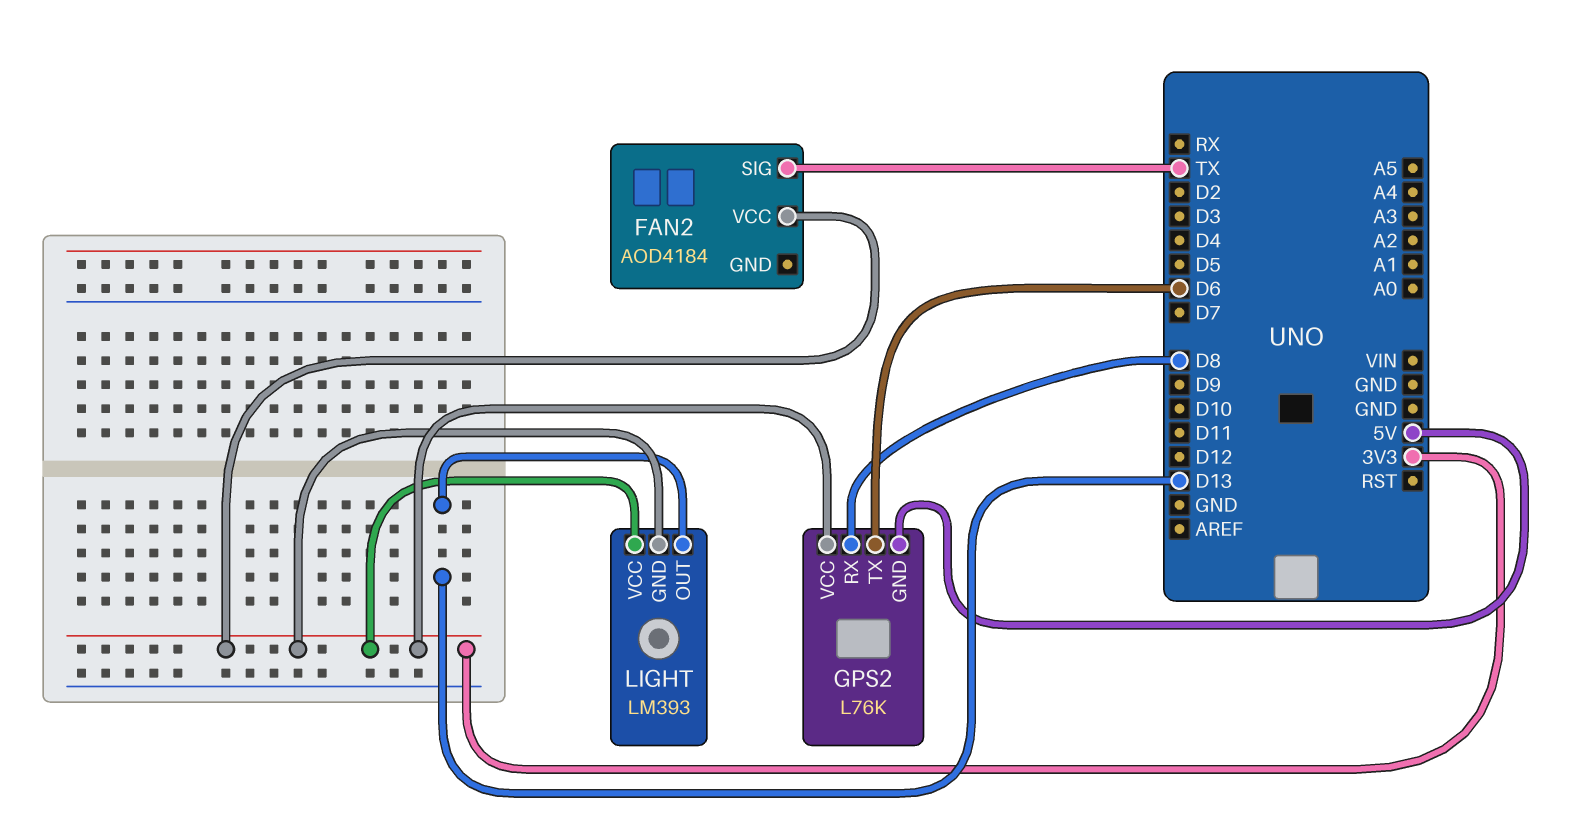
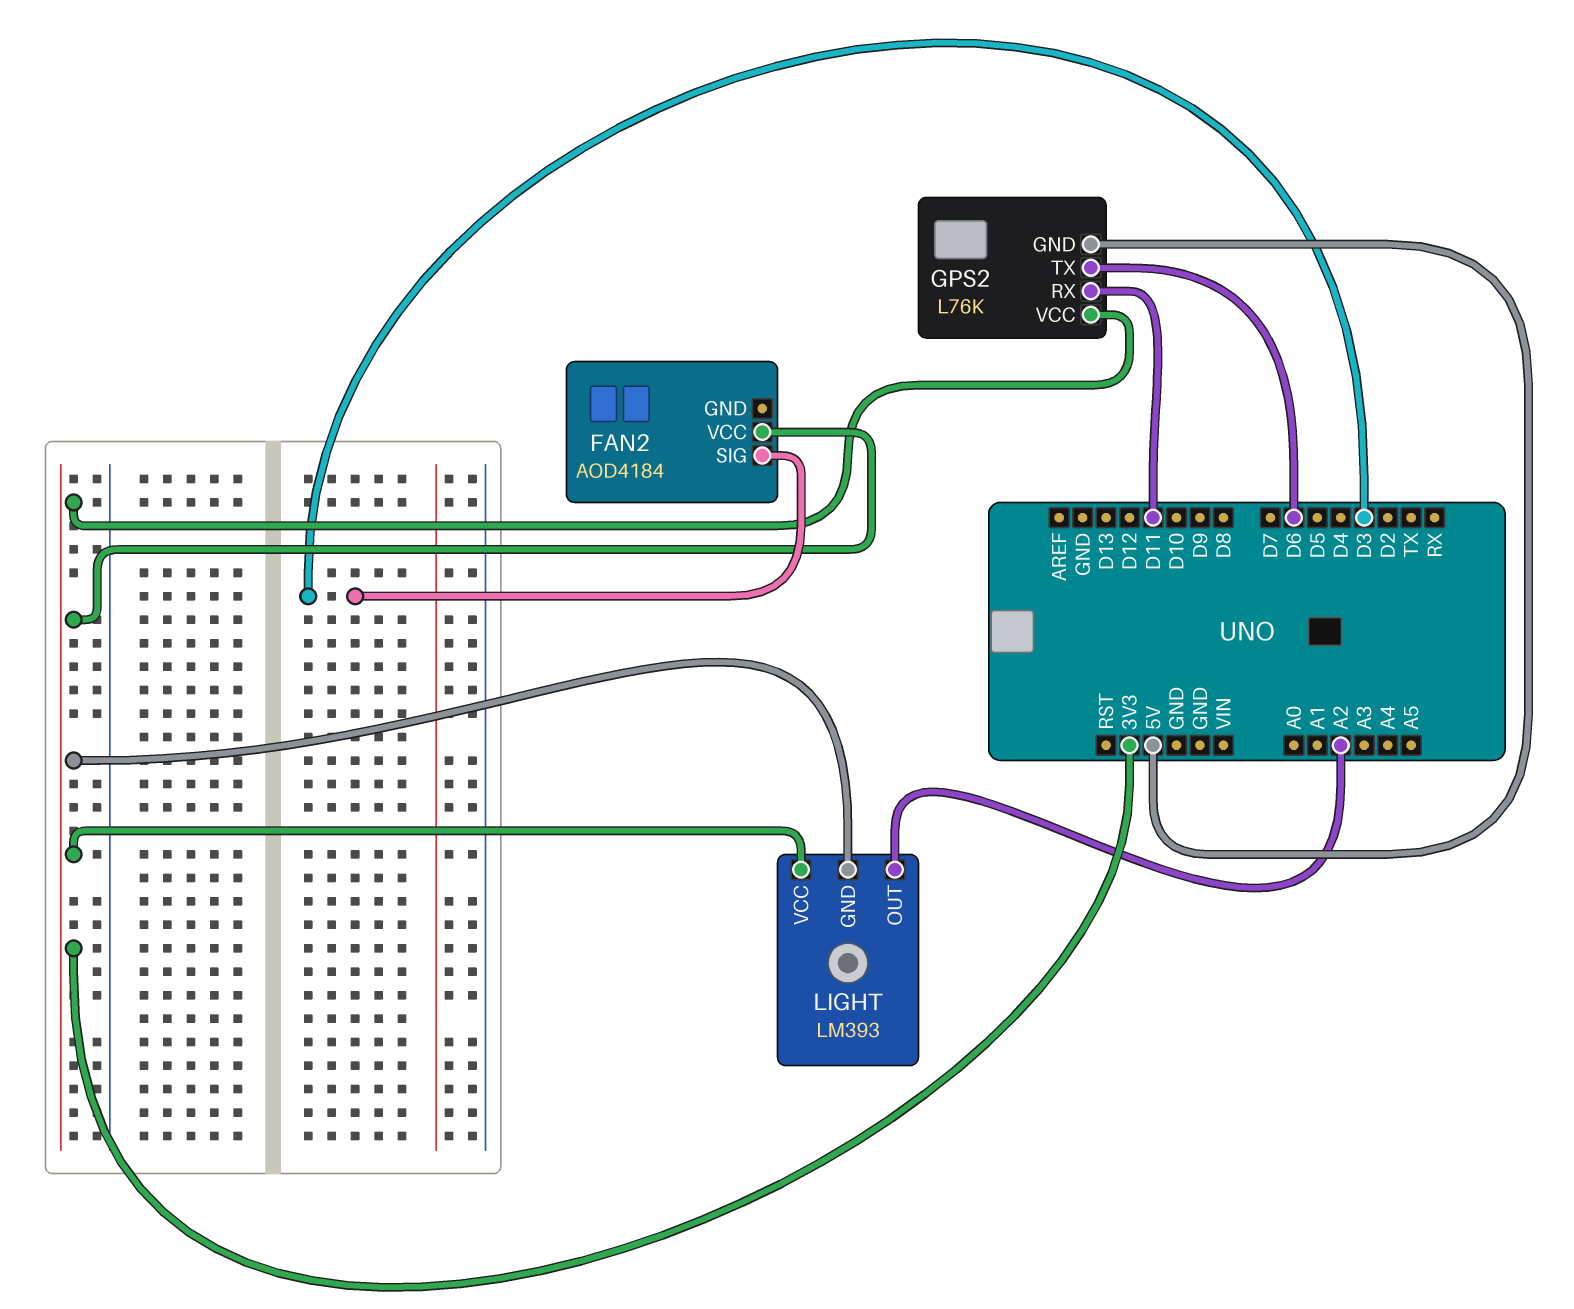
FAN2 pin SIG: TX -> D3
GPS2 pin RX: D8 -> D11
LIGHT pin OUT: D13 -> A2

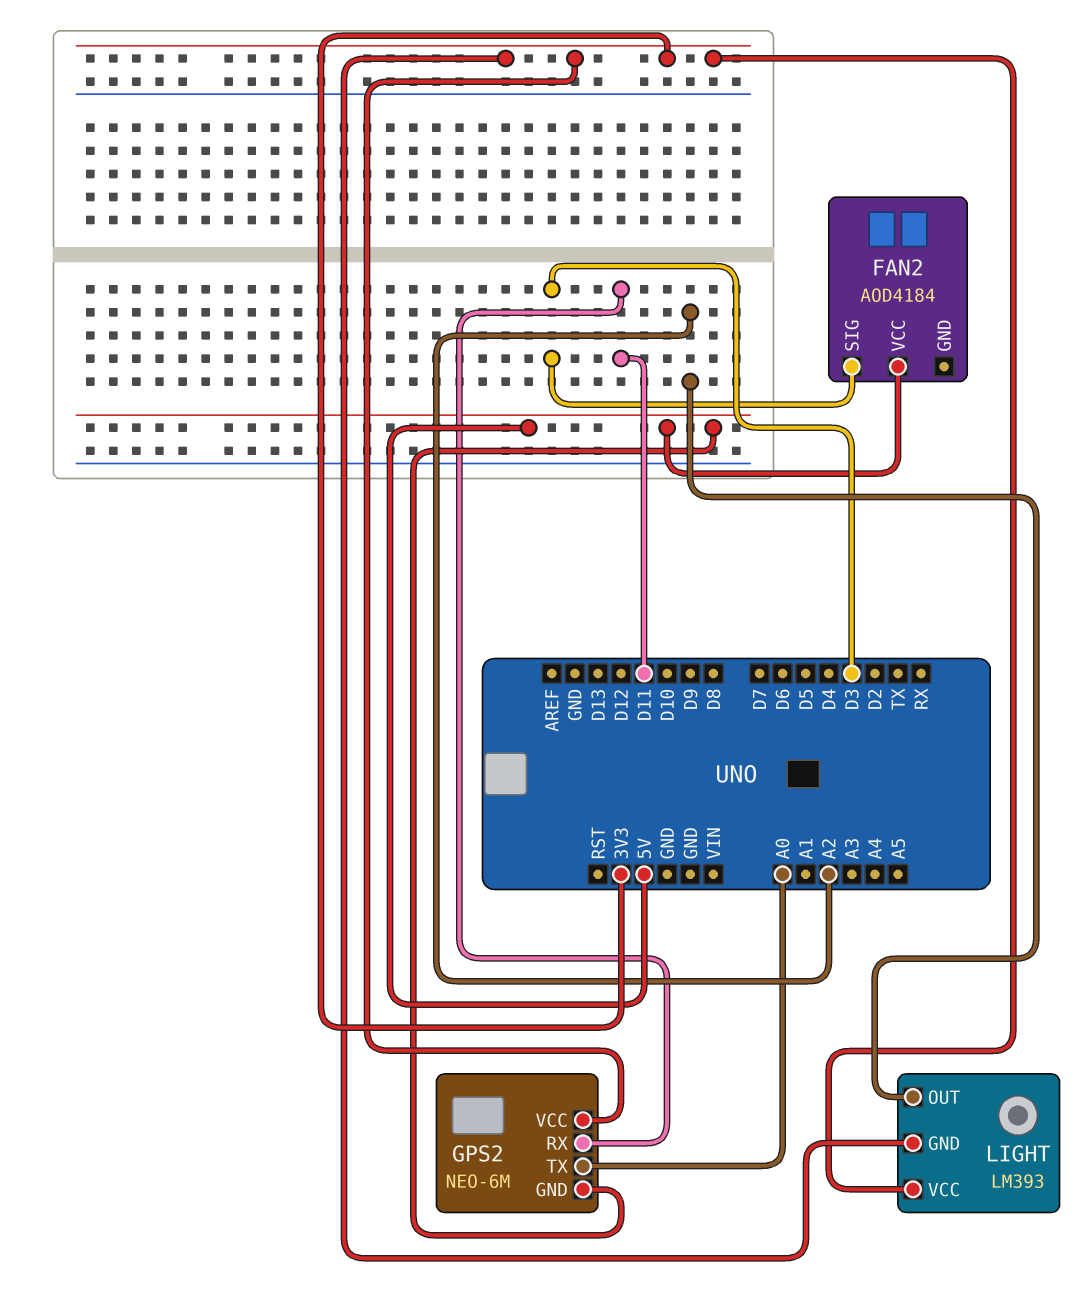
FAN2 pin VCC: 3V3 -> 5V
GPS2: L76K -> NEO-6M
GPS2 pin TX: D6 -> A0

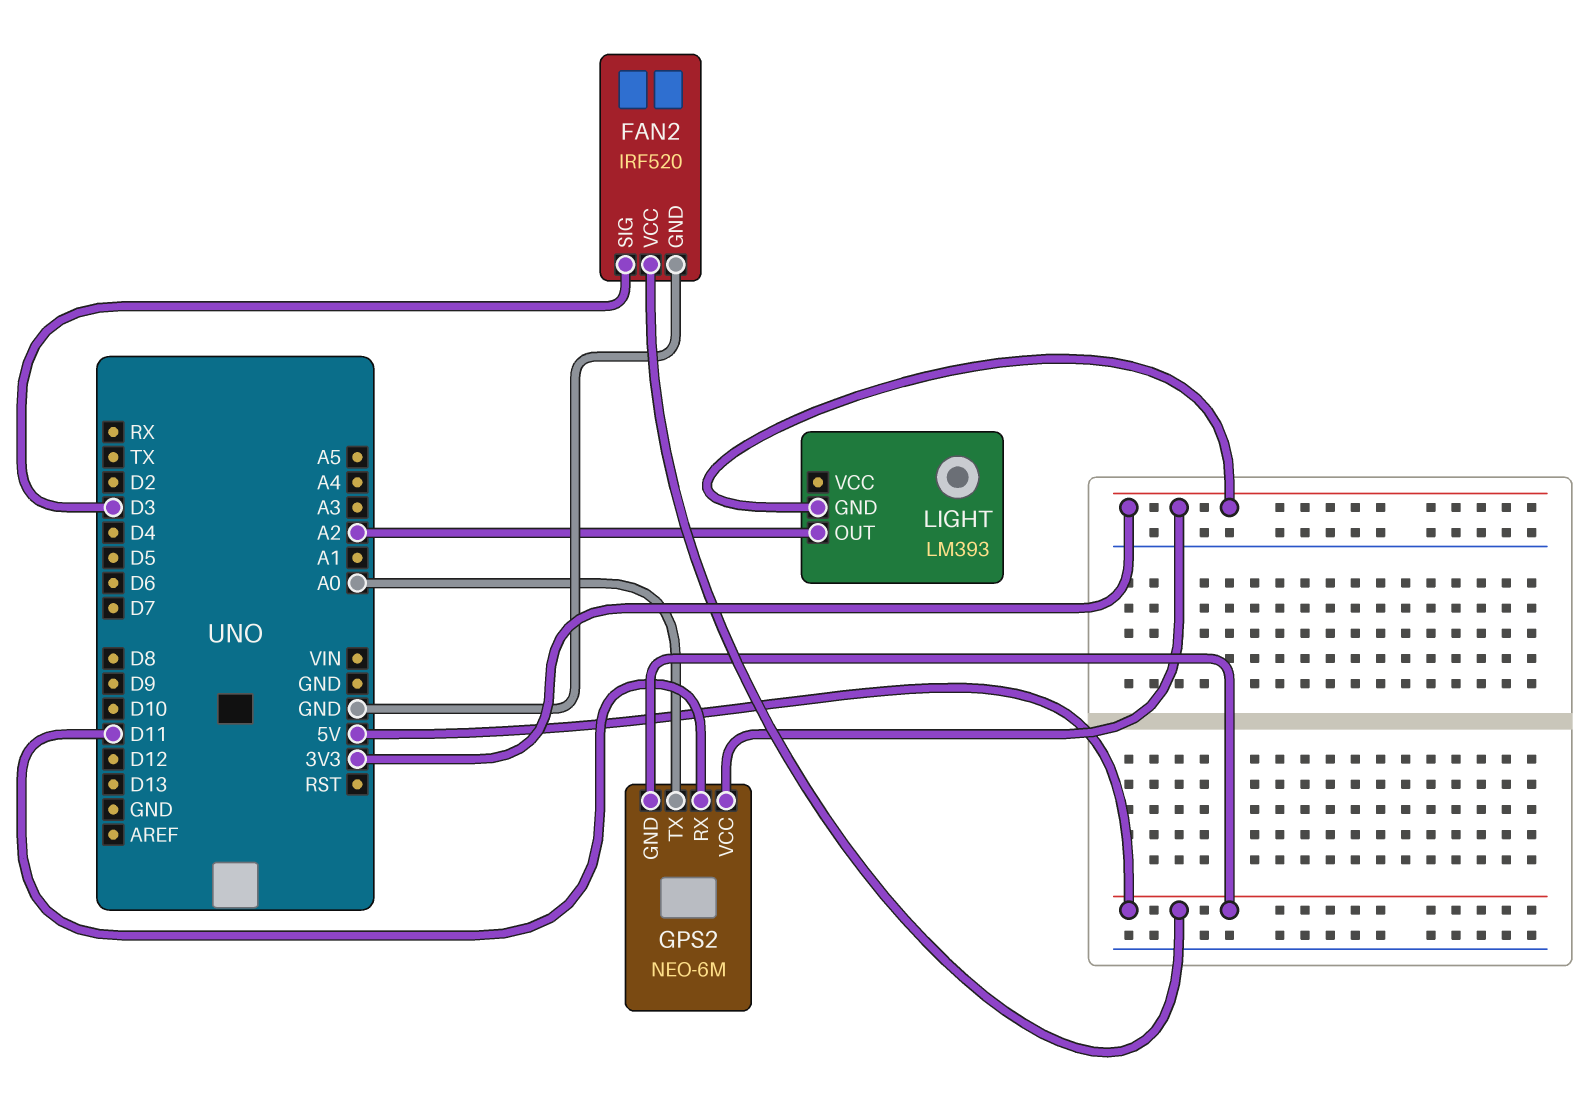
FAN2: AOD4184 -> IRF520
FAN2 pin GND: none -> GND
LIGHT pin VCC: 3V3 -> none

